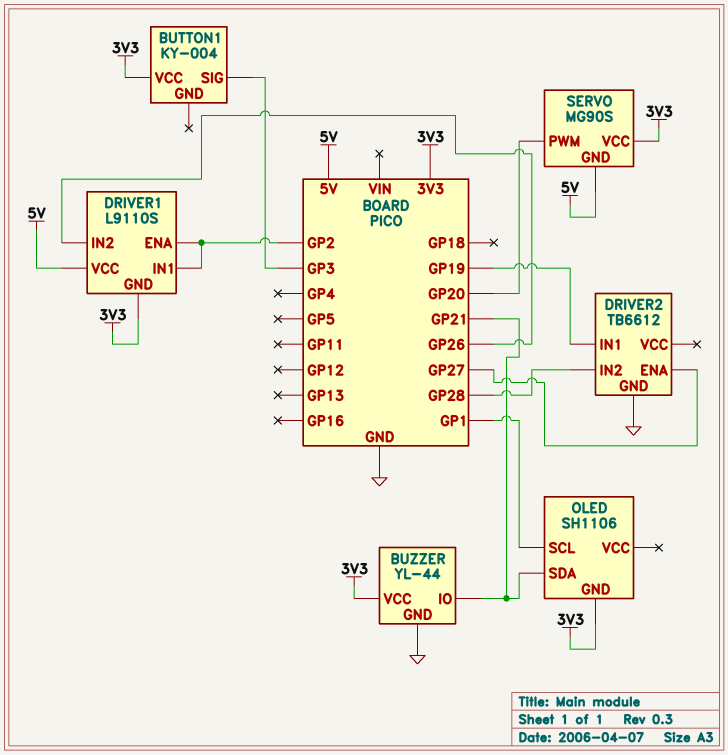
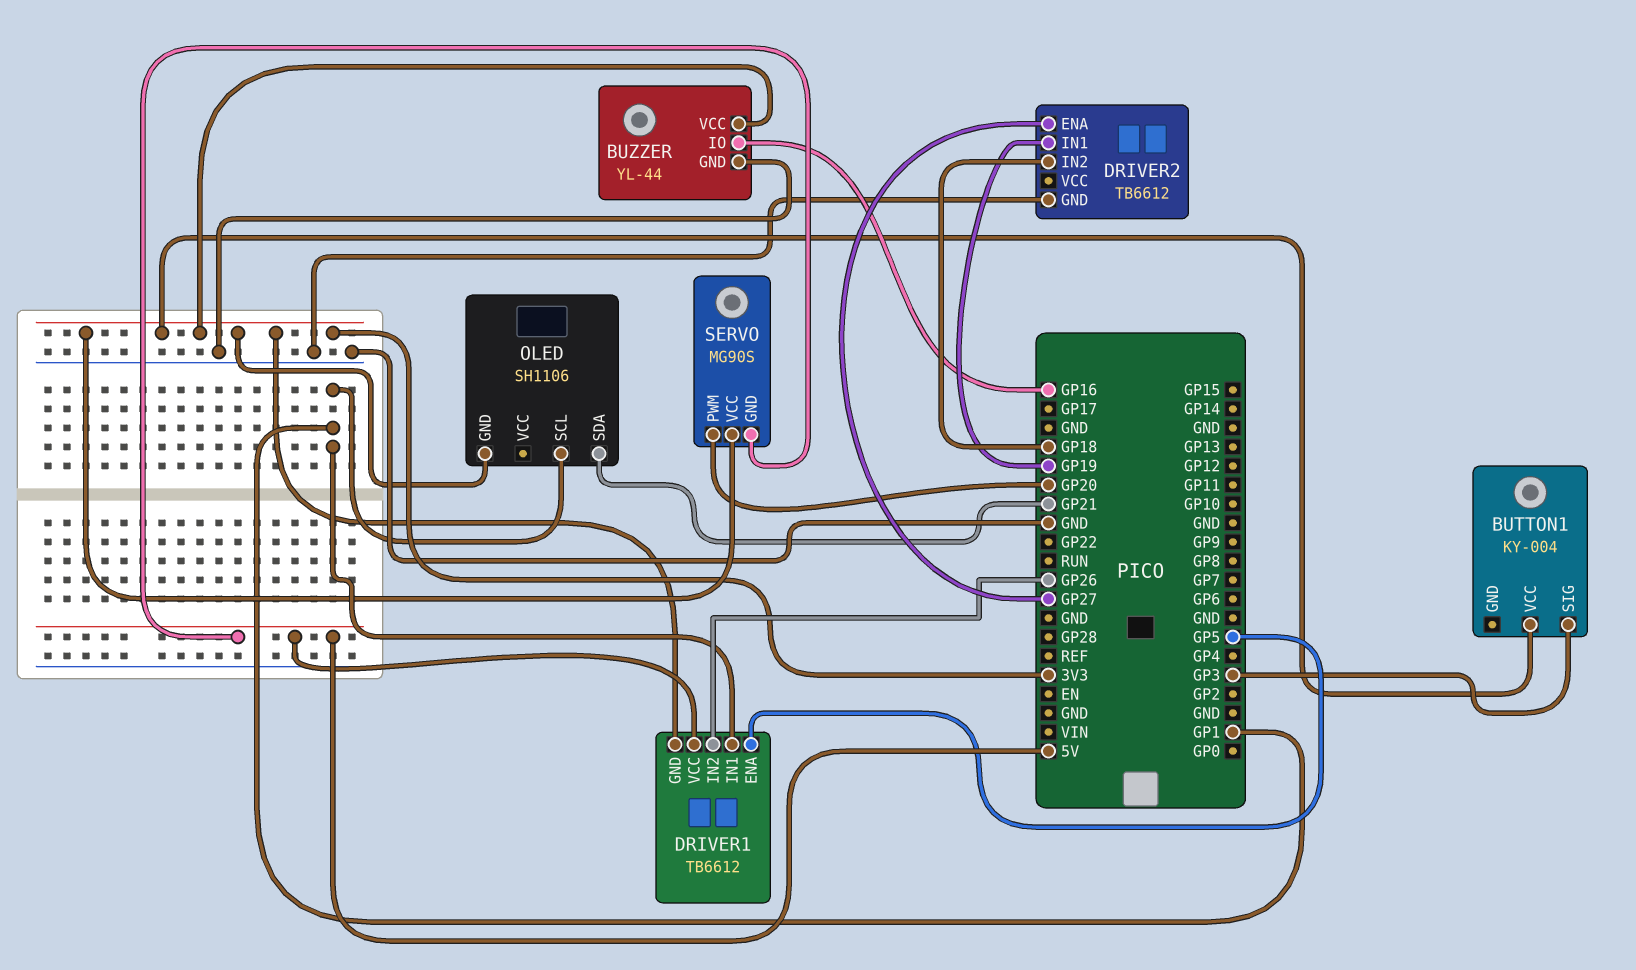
BUZZER pin IO: GP21 -> GP16
DRIVER1: L9110S -> TB6612
DRIVER1 pin ENA: GP2 -> GP5
DRIVER1 pin IN1: GP2 -> GP1
DRIVER2 pin IN2: GP28 -> GP18

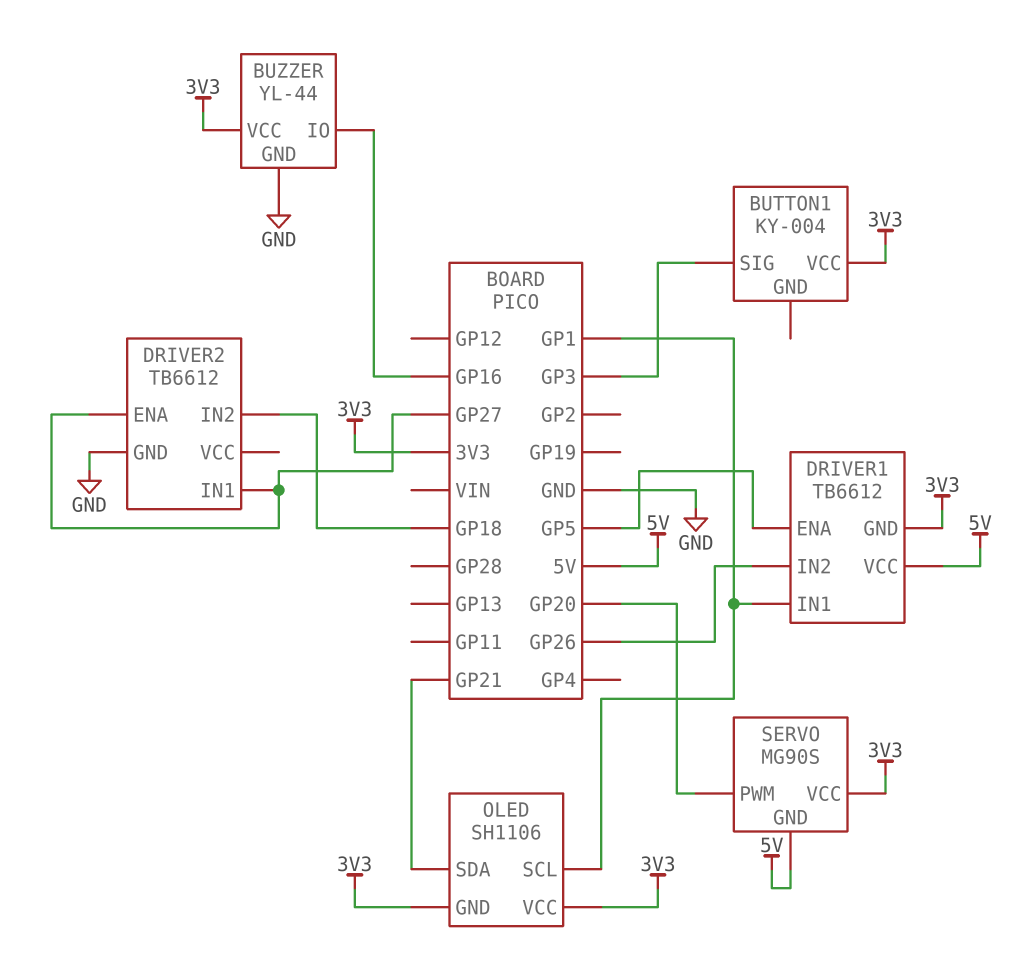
DRIVER2 pin IN1: GP19 -> GP27
OLED pin VCC: none -> 3V3

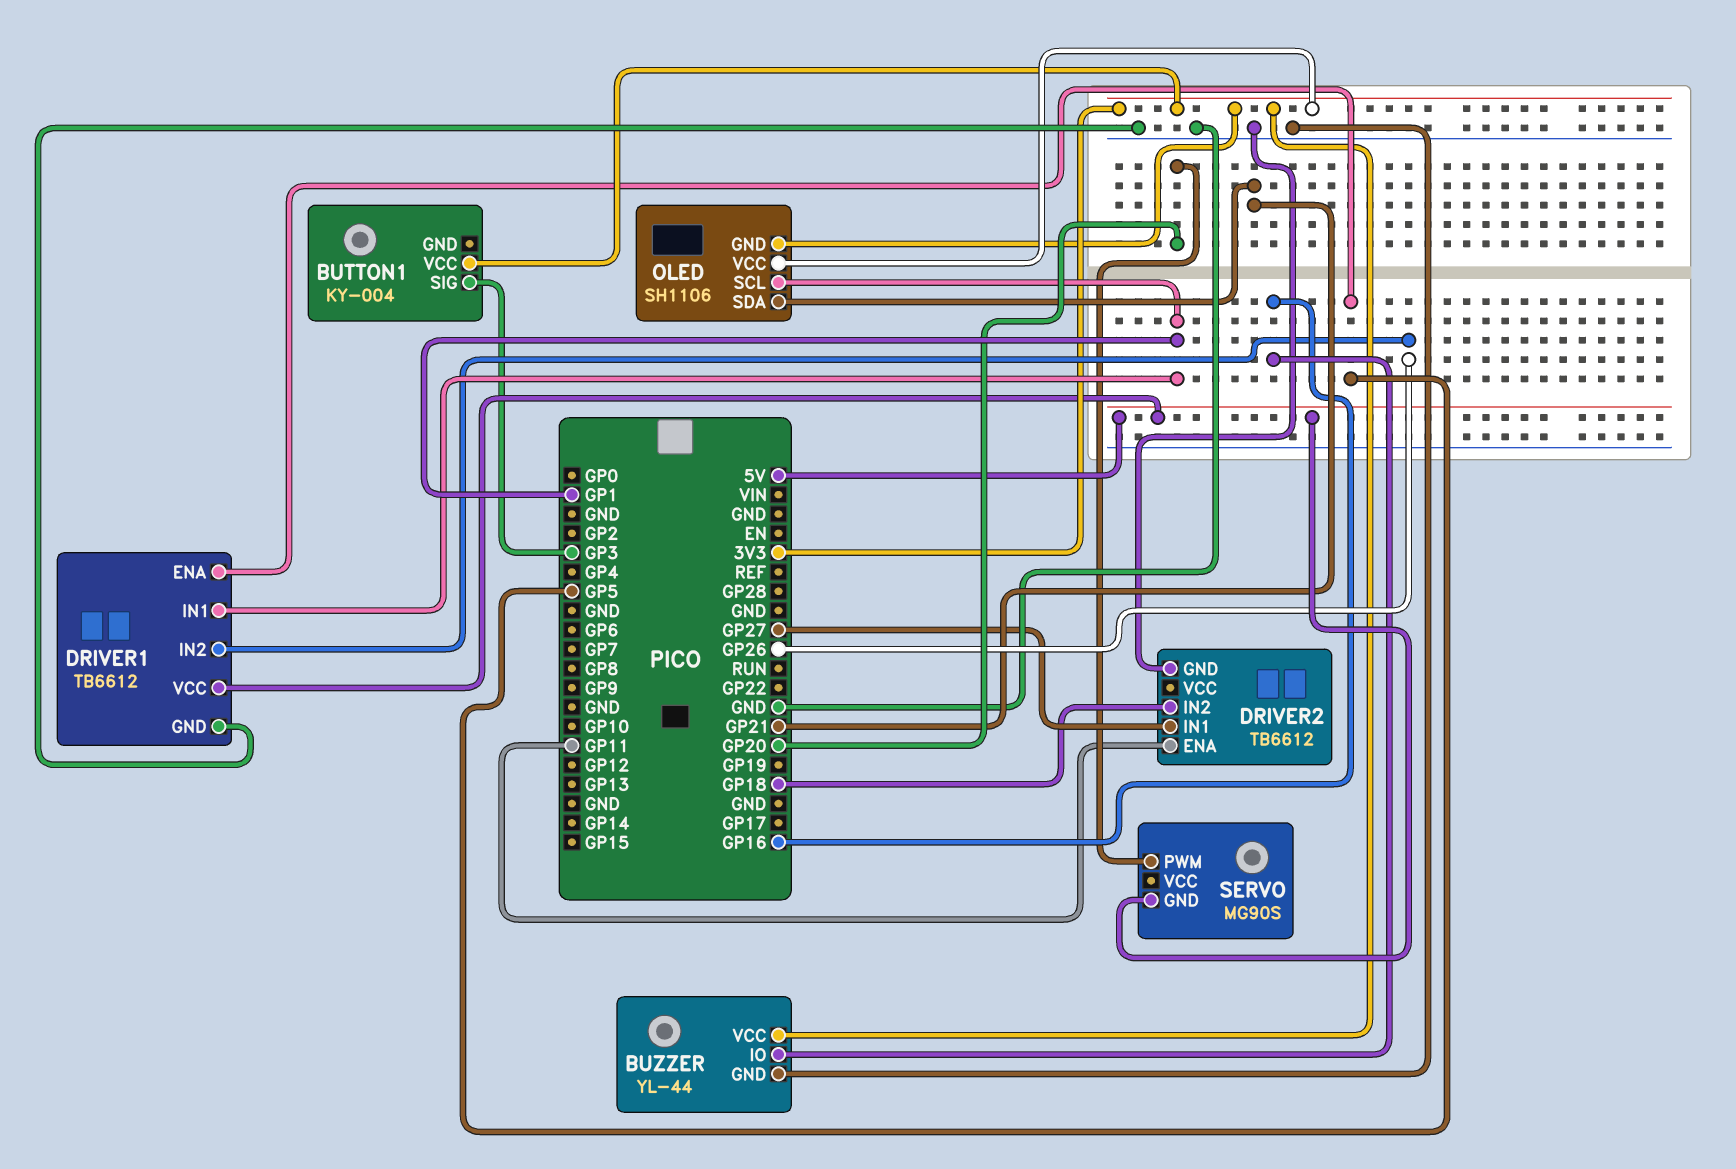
DRIVER1 pin GND: 3V3 -> GND
DRIVER2 pin ENA: GP27 -> GP11
SERVO pin VCC: 3V3 -> none

